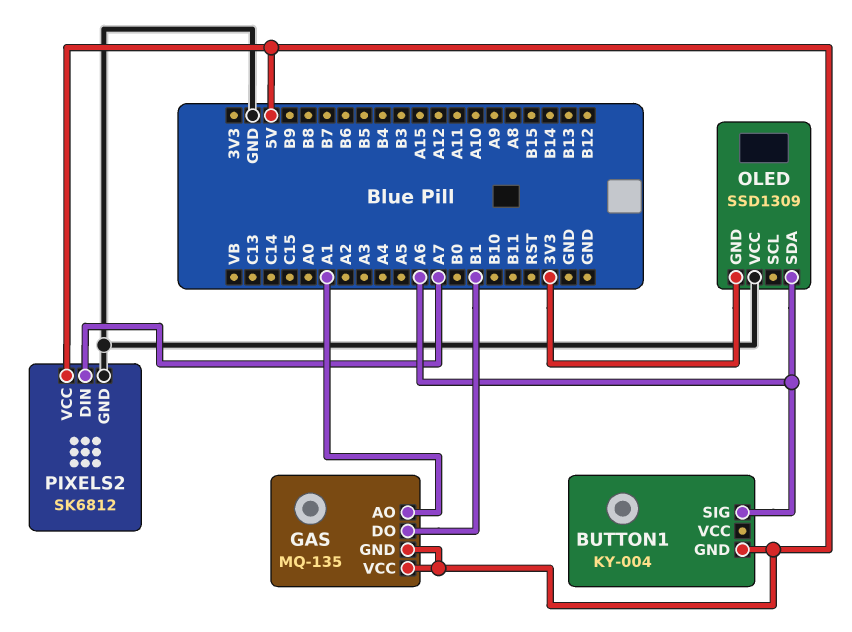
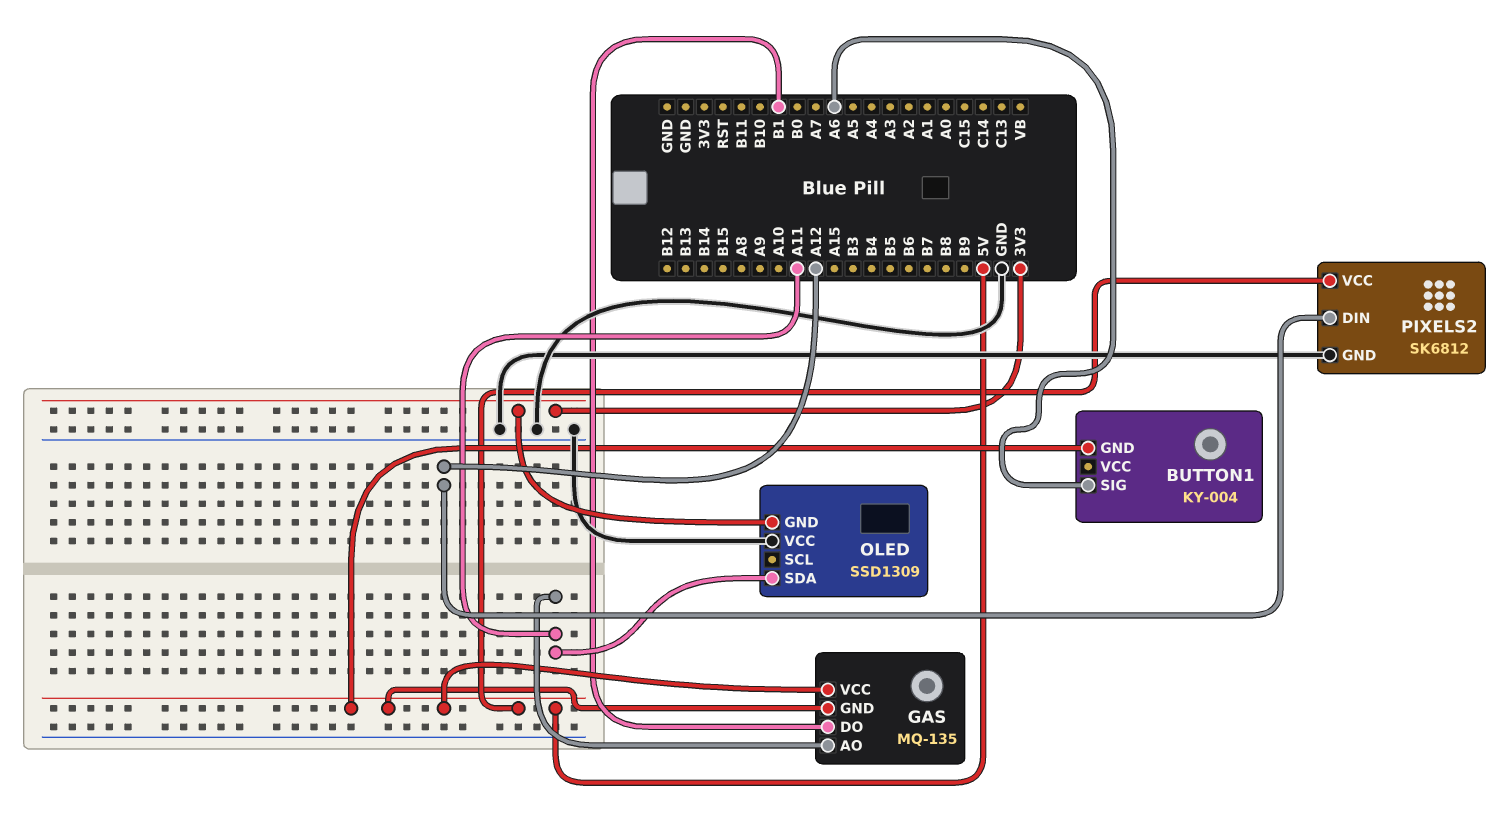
GAS pin AO: A1 -> A11
OLED pin SDA: A6 -> A11
PIXELS2 pin DIN: A7 -> A12

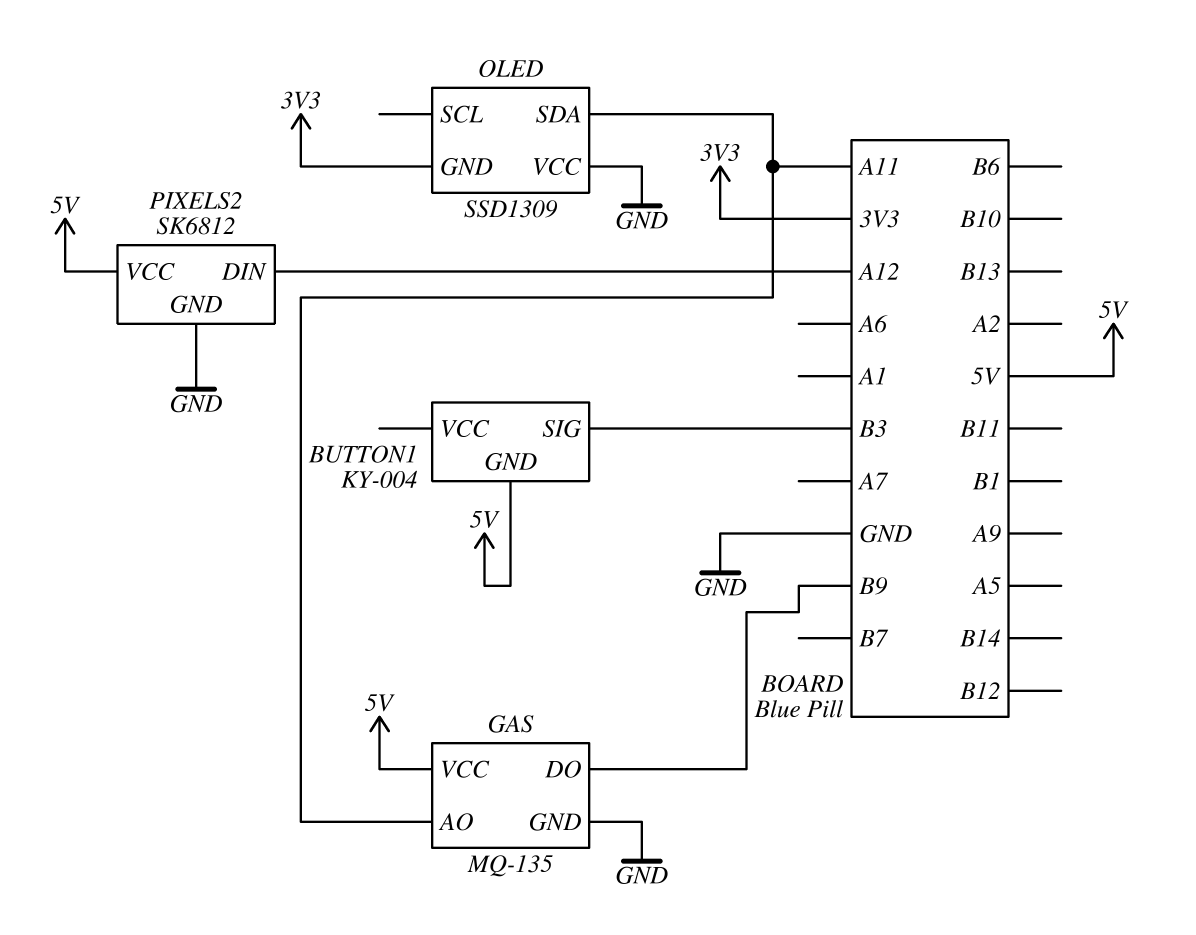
BUTTON1 pin SIG: A6 -> B3
GAS pin DO: B1 -> B9
GAS pin GND: 5V -> GND

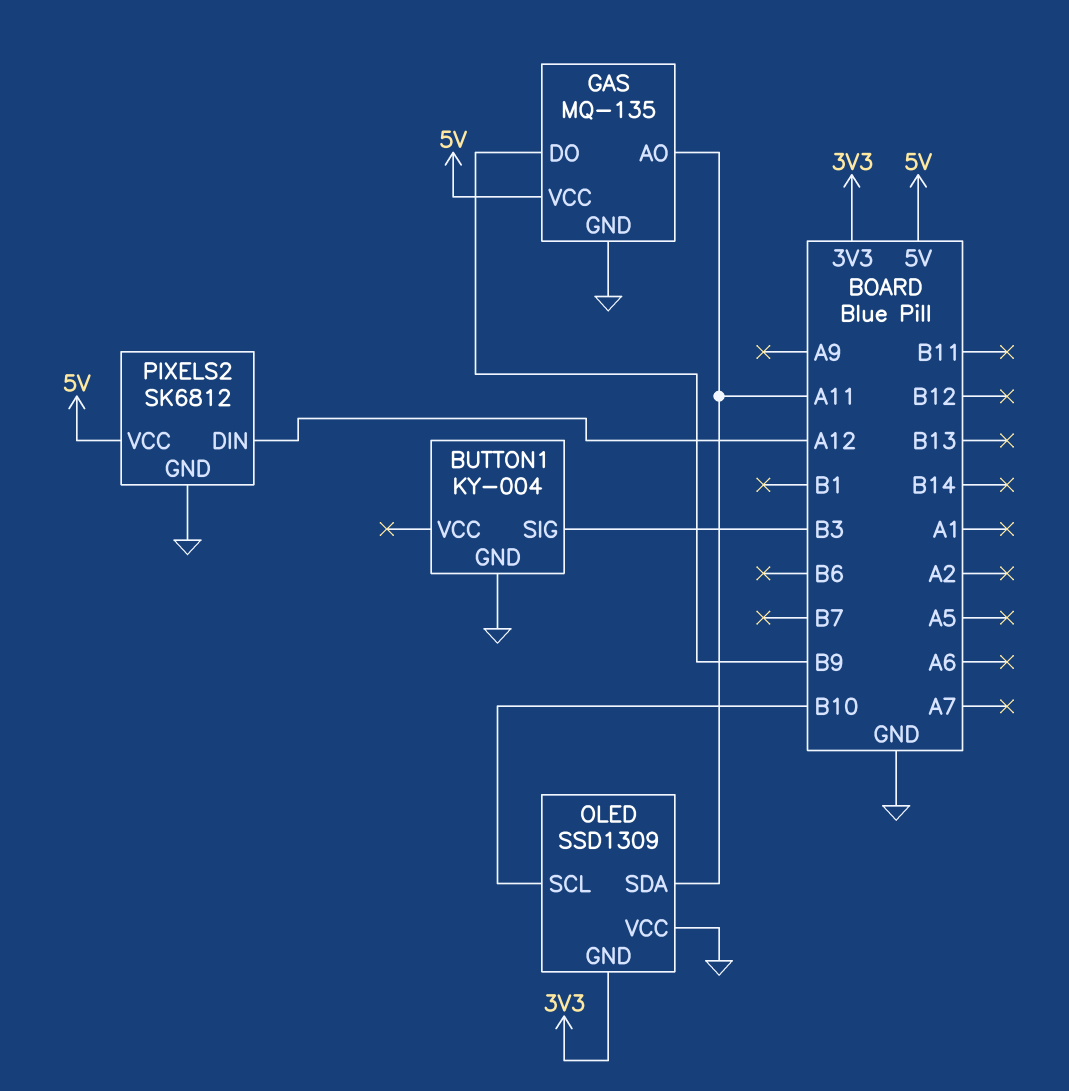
BUTTON1 pin GND: 5V -> GND
OLED pin SCL: none -> B10

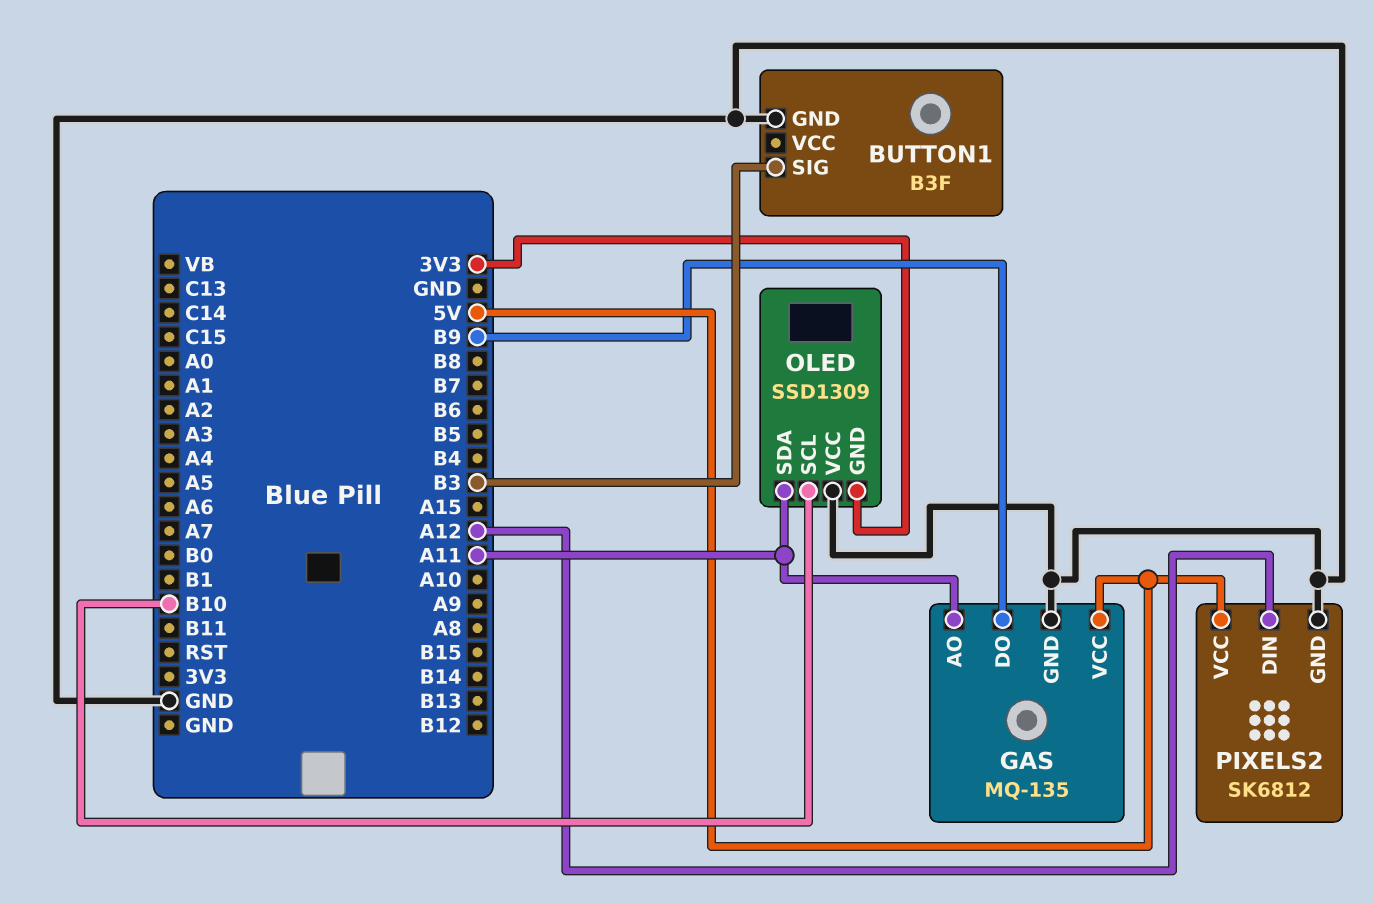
BUTTON1: KY-004 -> B3F

